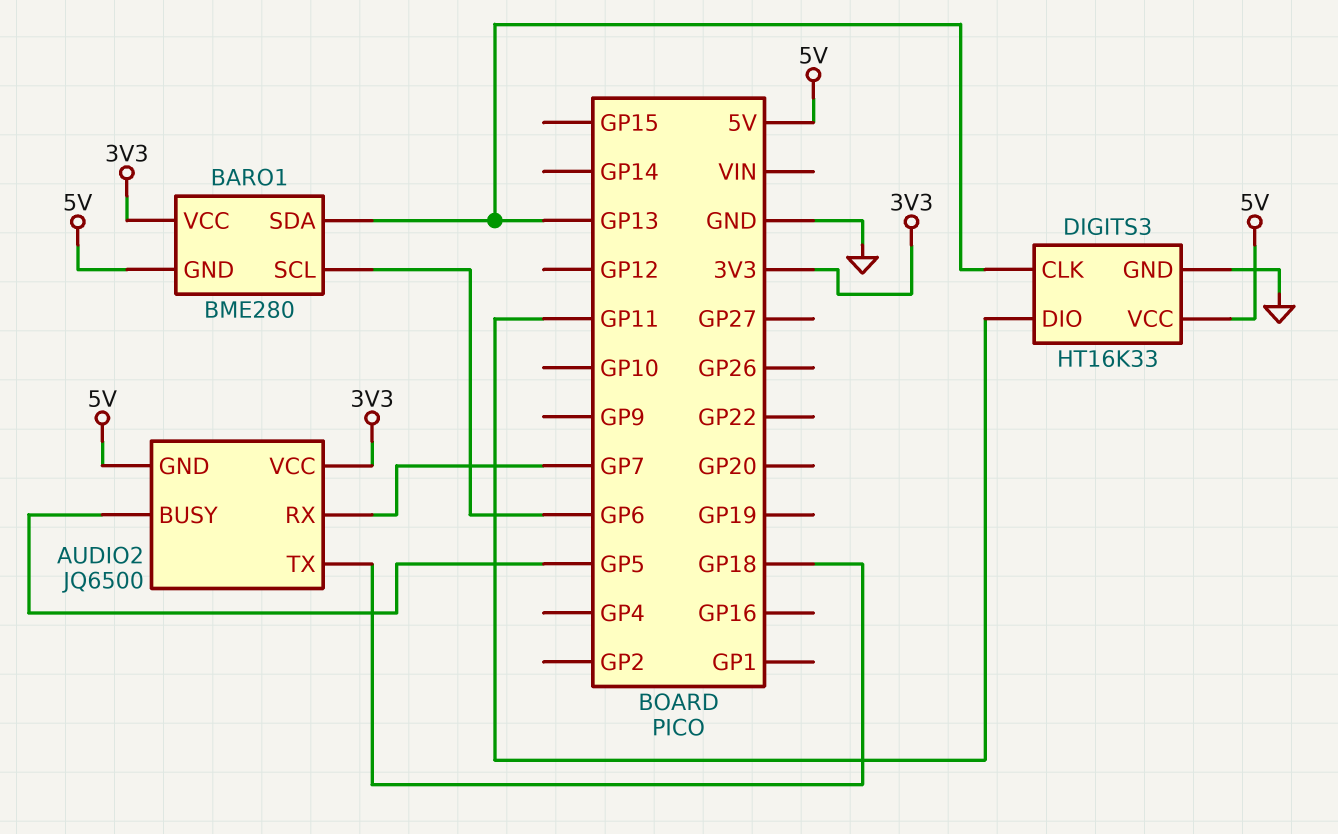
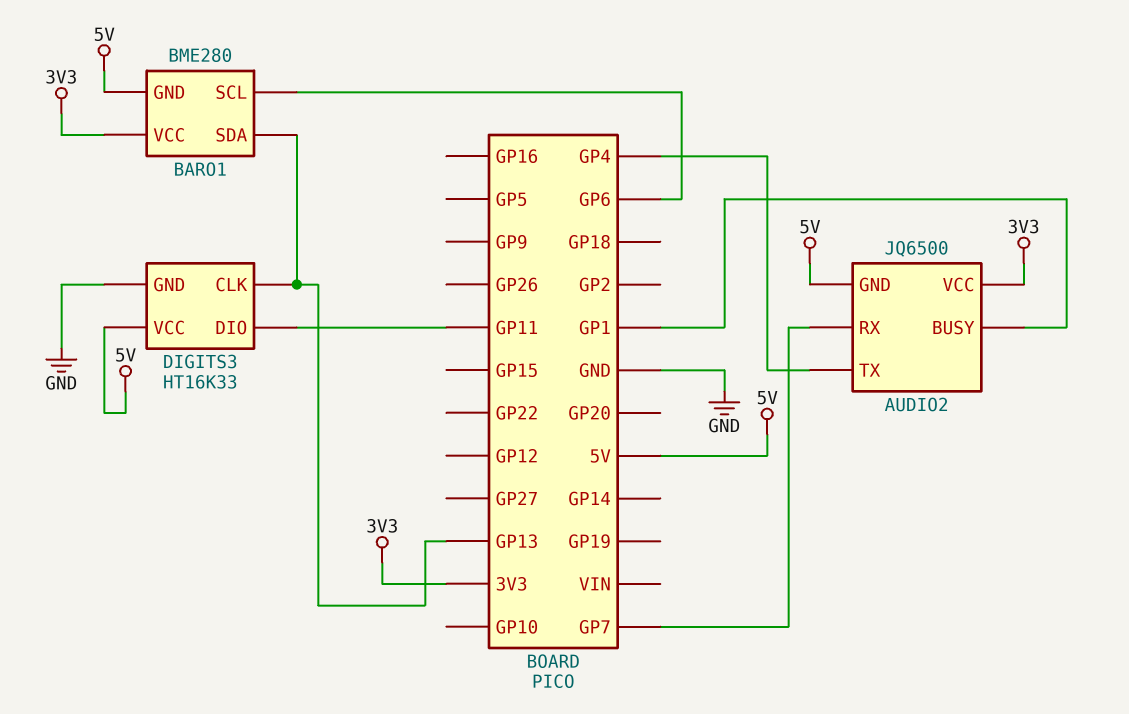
AUDIO2 pin BUSY: GP5 -> GP1
AUDIO2 pin TX: GP18 -> GP4

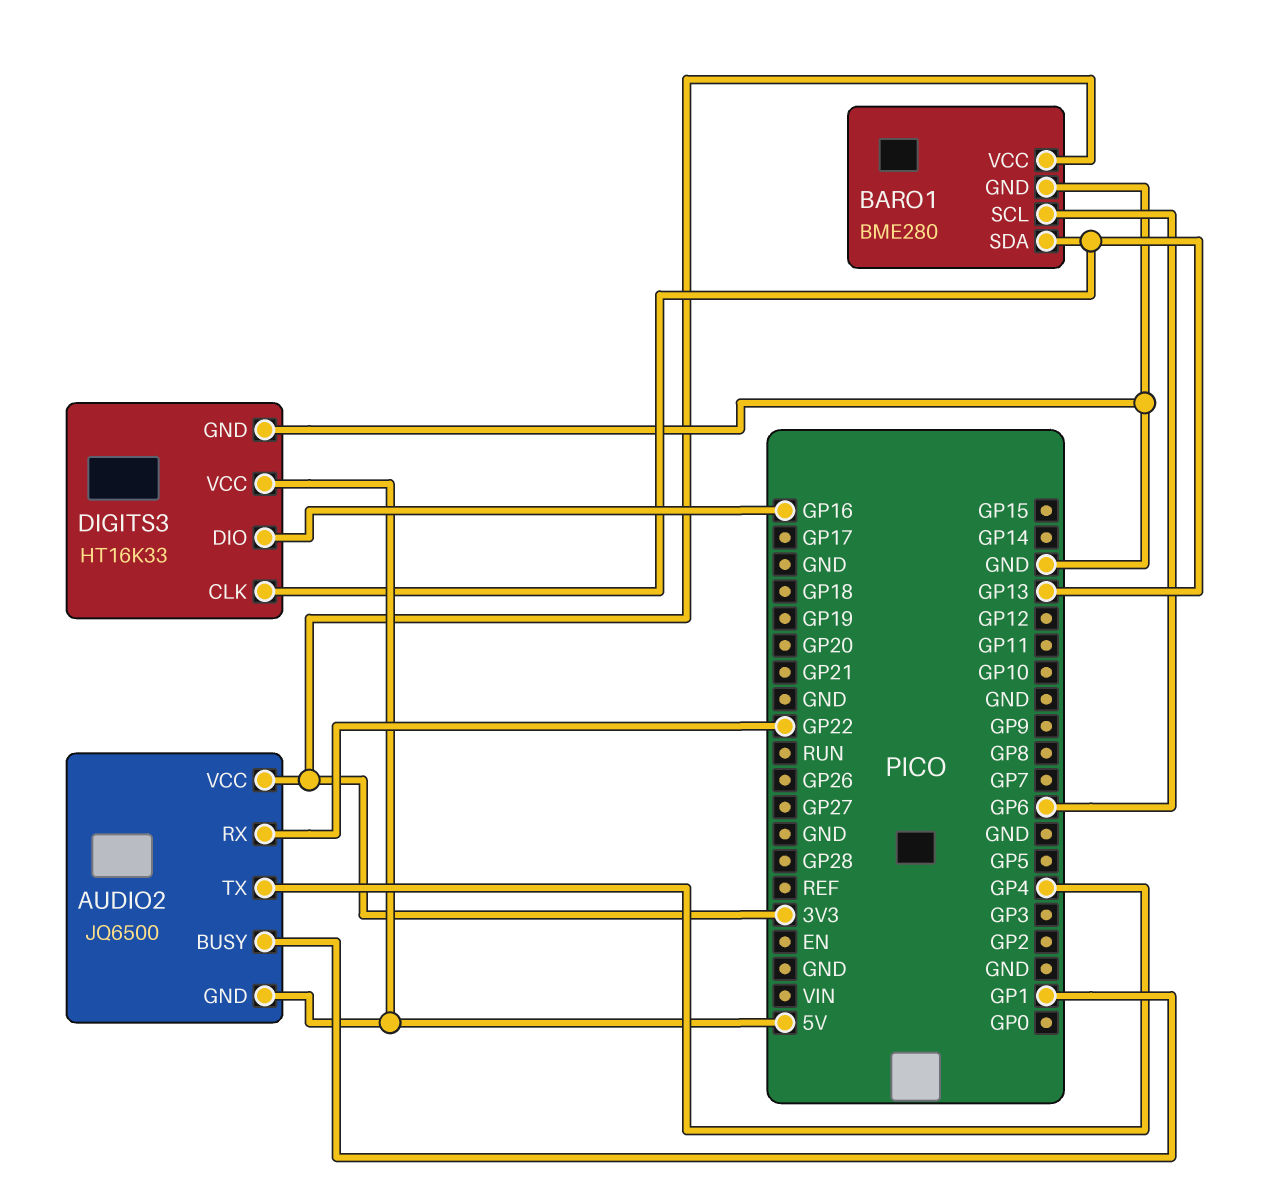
AUDIO2 pin RX: GP7 -> GP22
BARO1 pin GND: 5V -> GND
DIGITS3 pin DIO: GP11 -> GP16

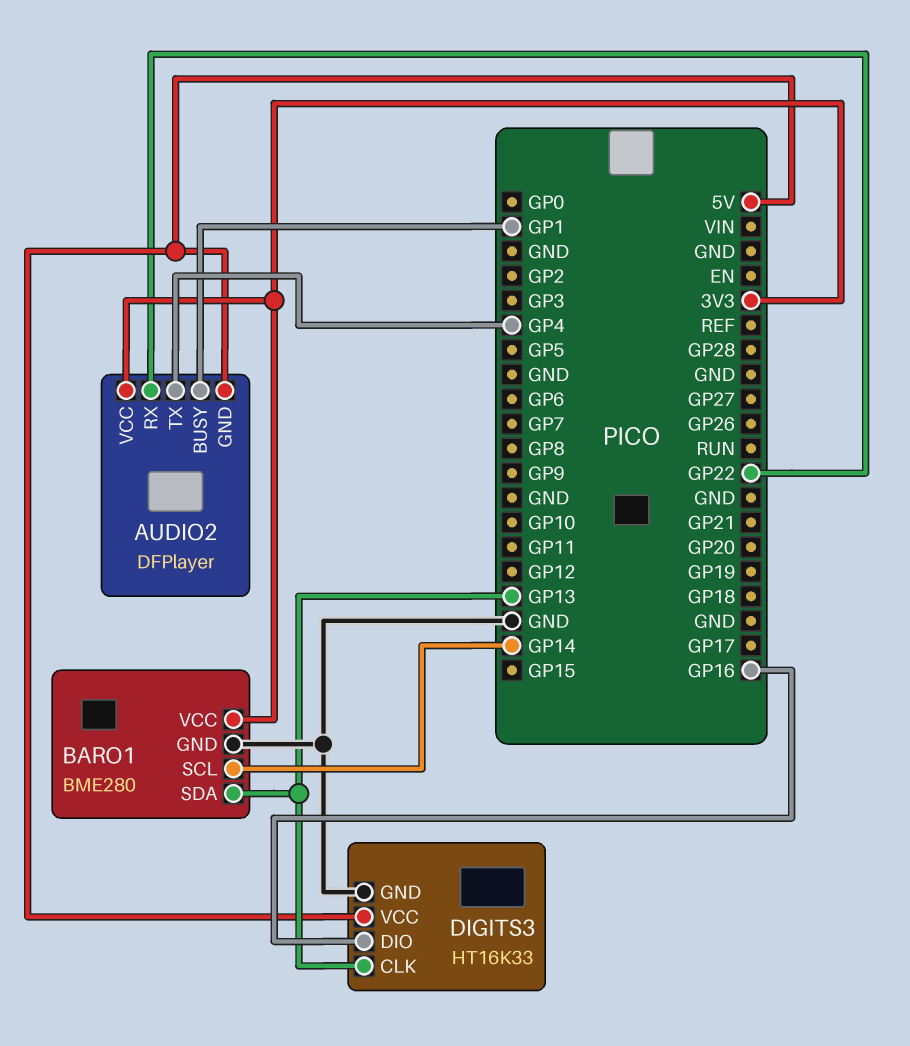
AUDIO2: JQ6500 -> DFPlayer
BARO1 pin SCL: GP6 -> GP14

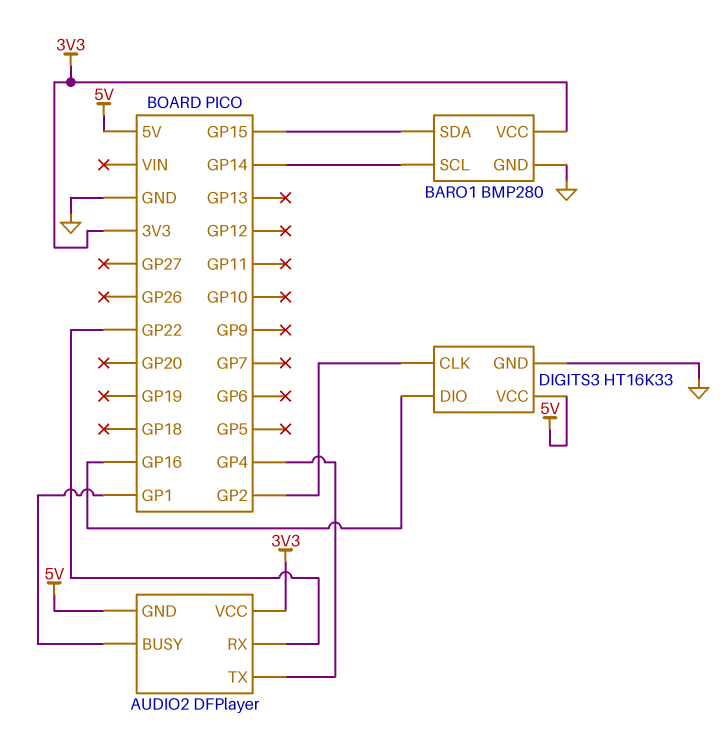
BARO1: BME280 -> BMP280
BARO1 pin SDA: GP13 -> GP15
DIGITS3 pin CLK: GP13 -> GP2

